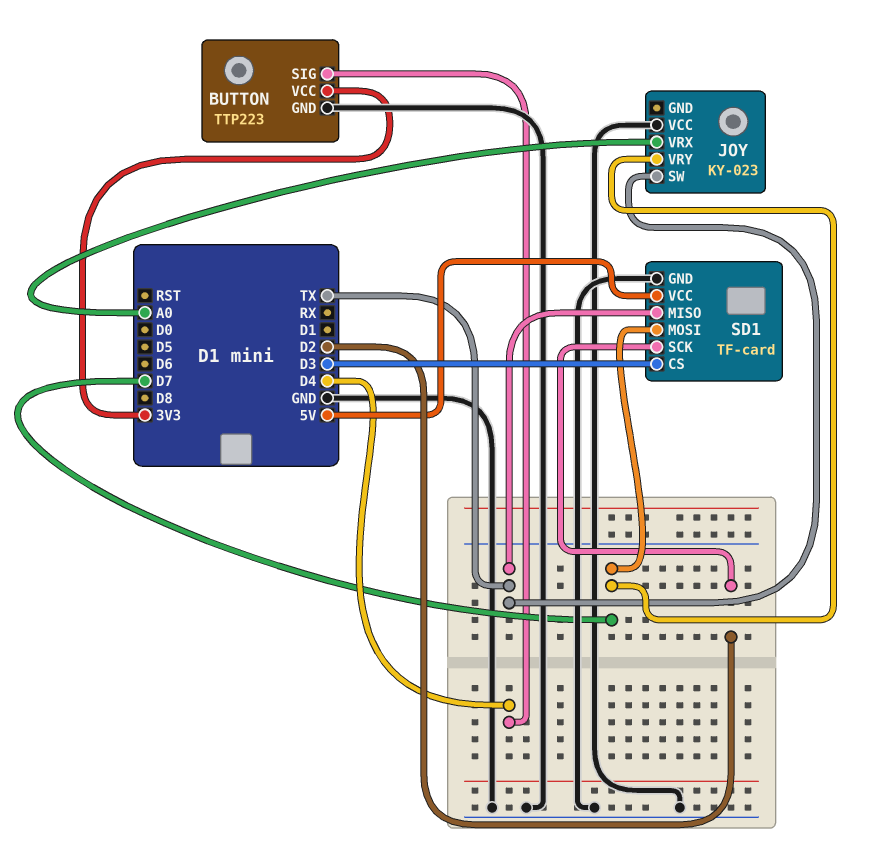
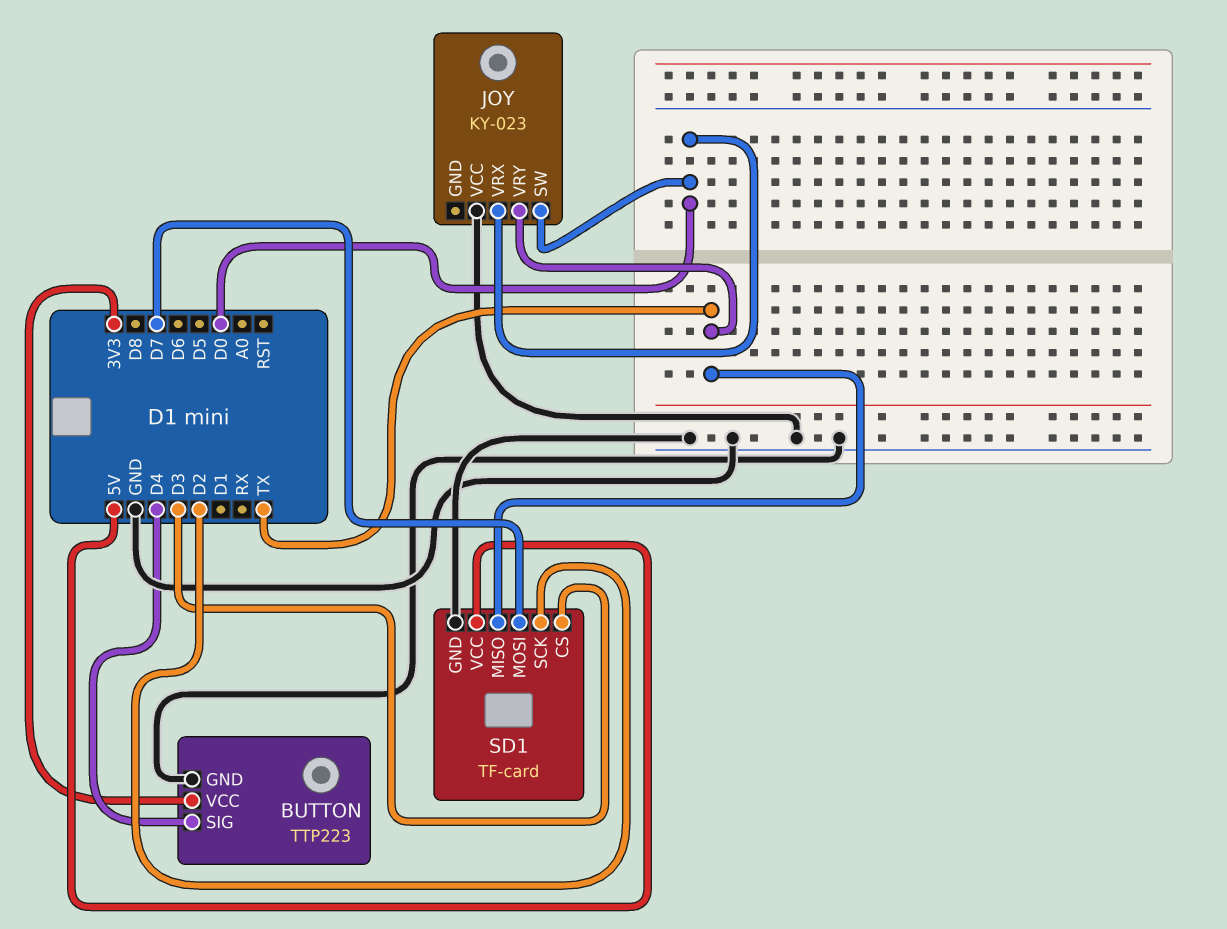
JOY pin SW: TX -> D0
JOY pin VRX: A0 -> D0
JOY pin VRY: D7 -> TX

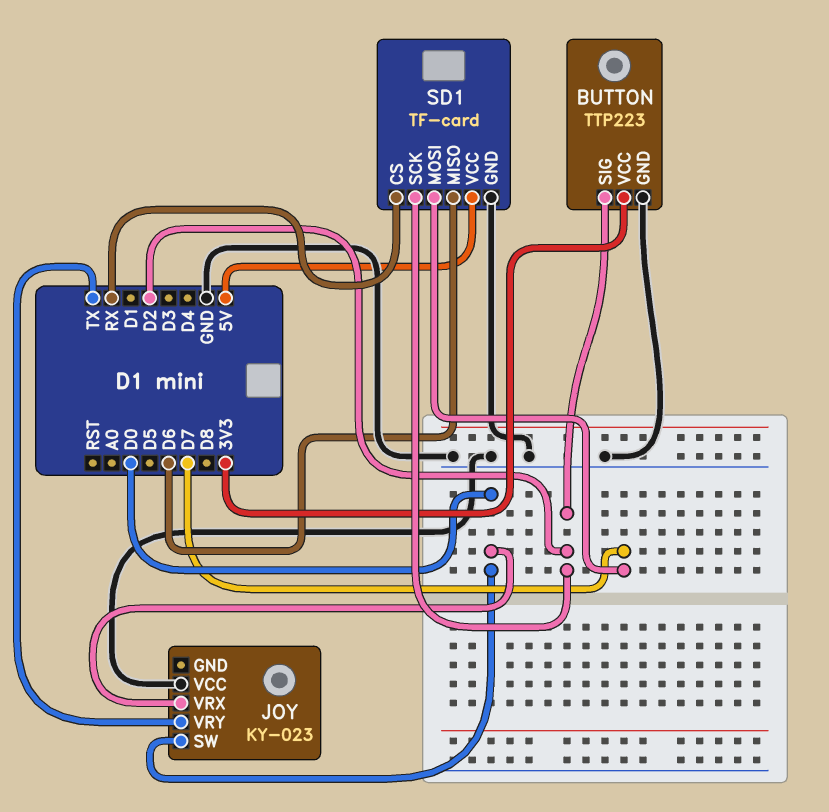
BUTTON pin SIG: D4 -> D2
SD1 pin CS: D3 -> RX
SD1 pin MISO: TX -> D6

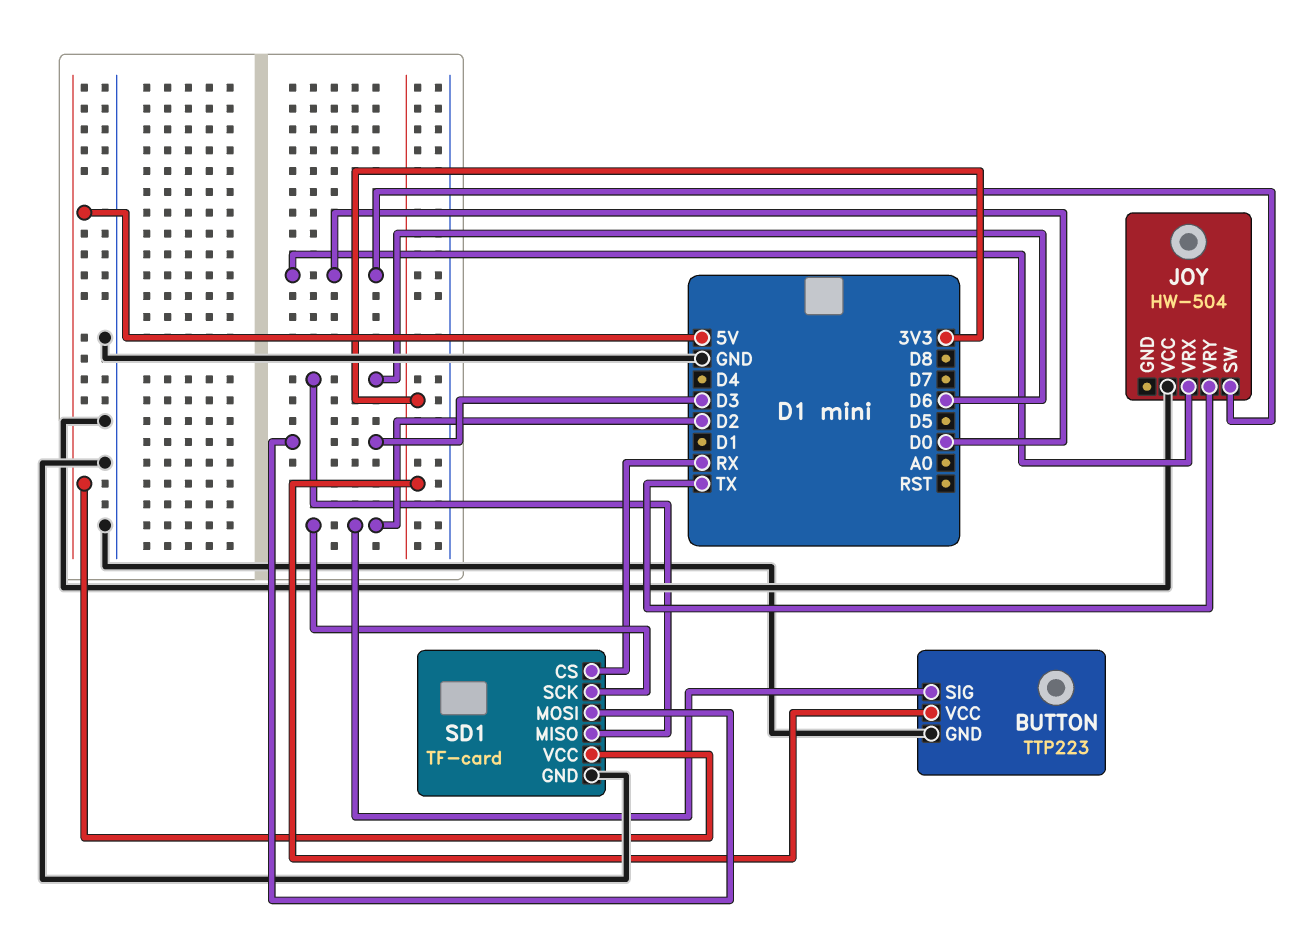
JOY: KY-023 -> HW-504
SD1 pin MOSI: D7 -> D3

